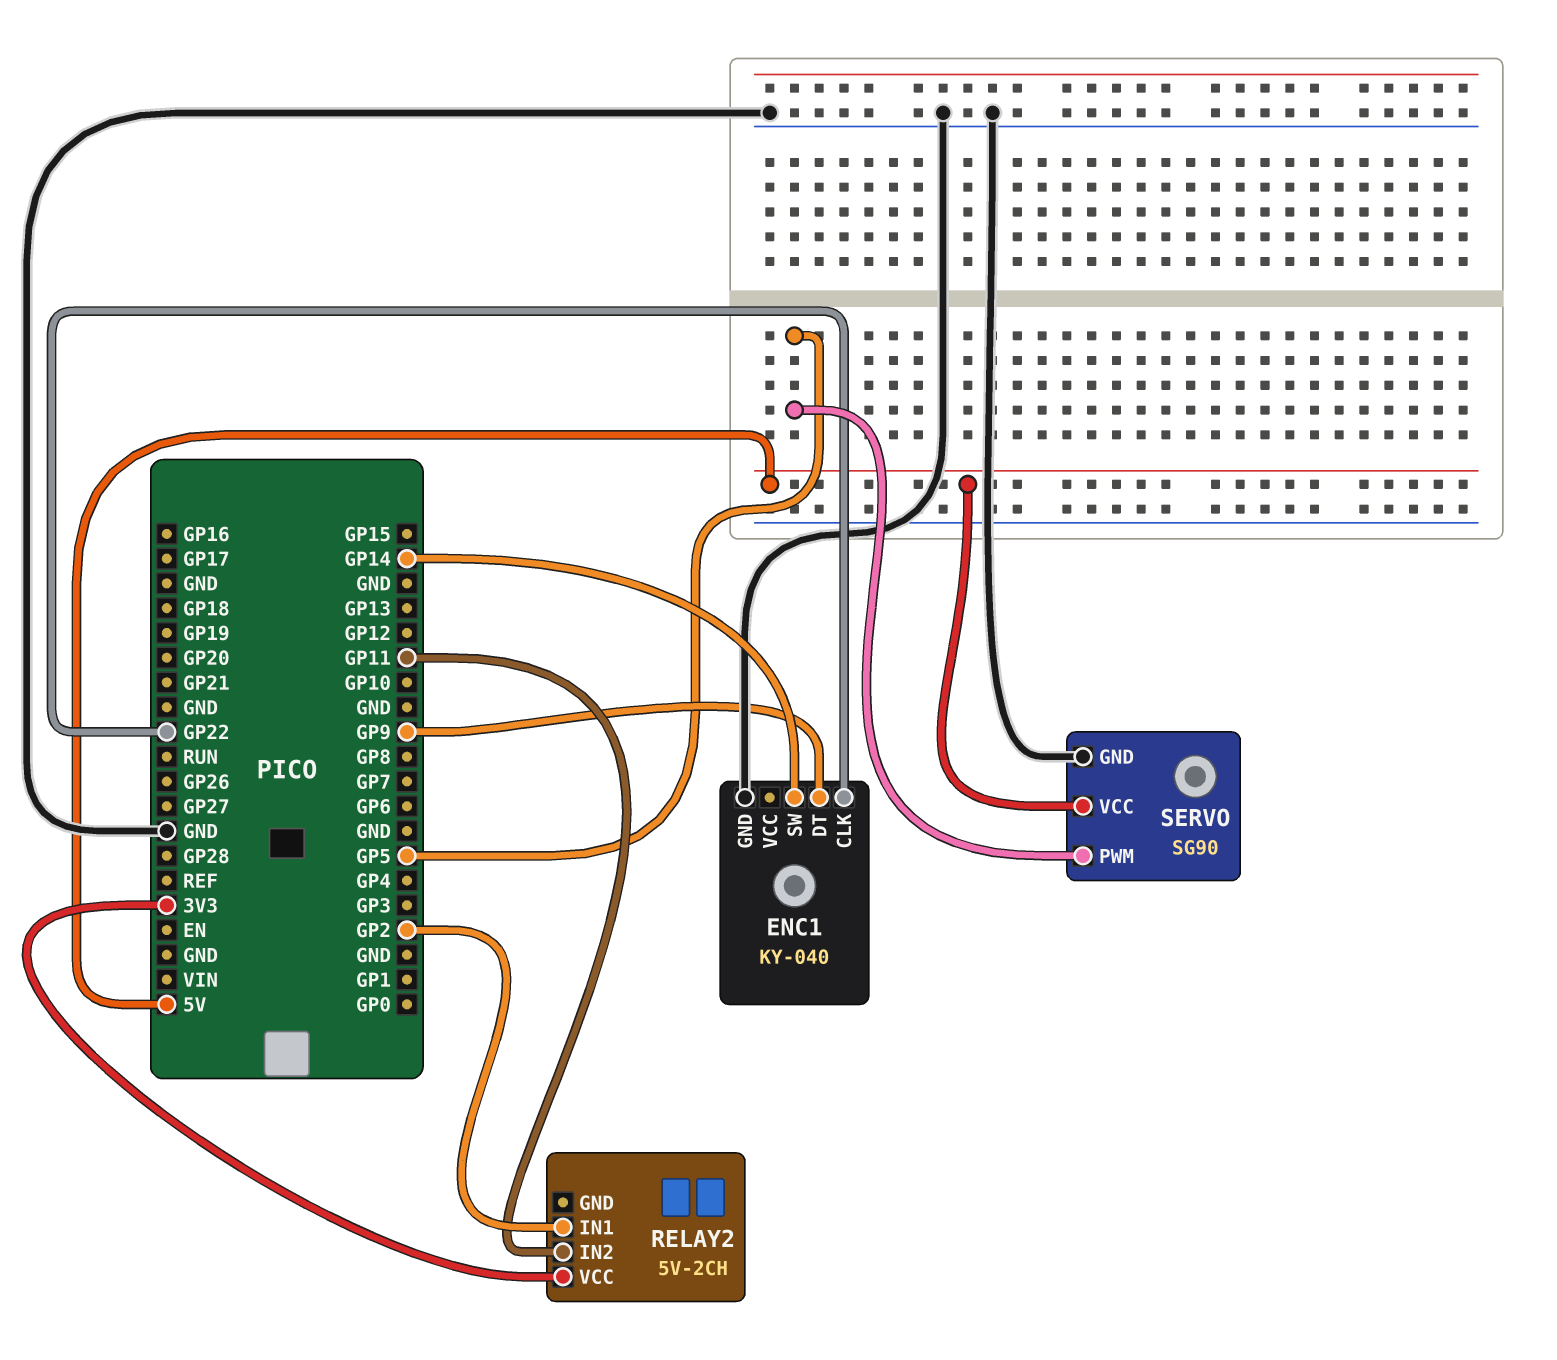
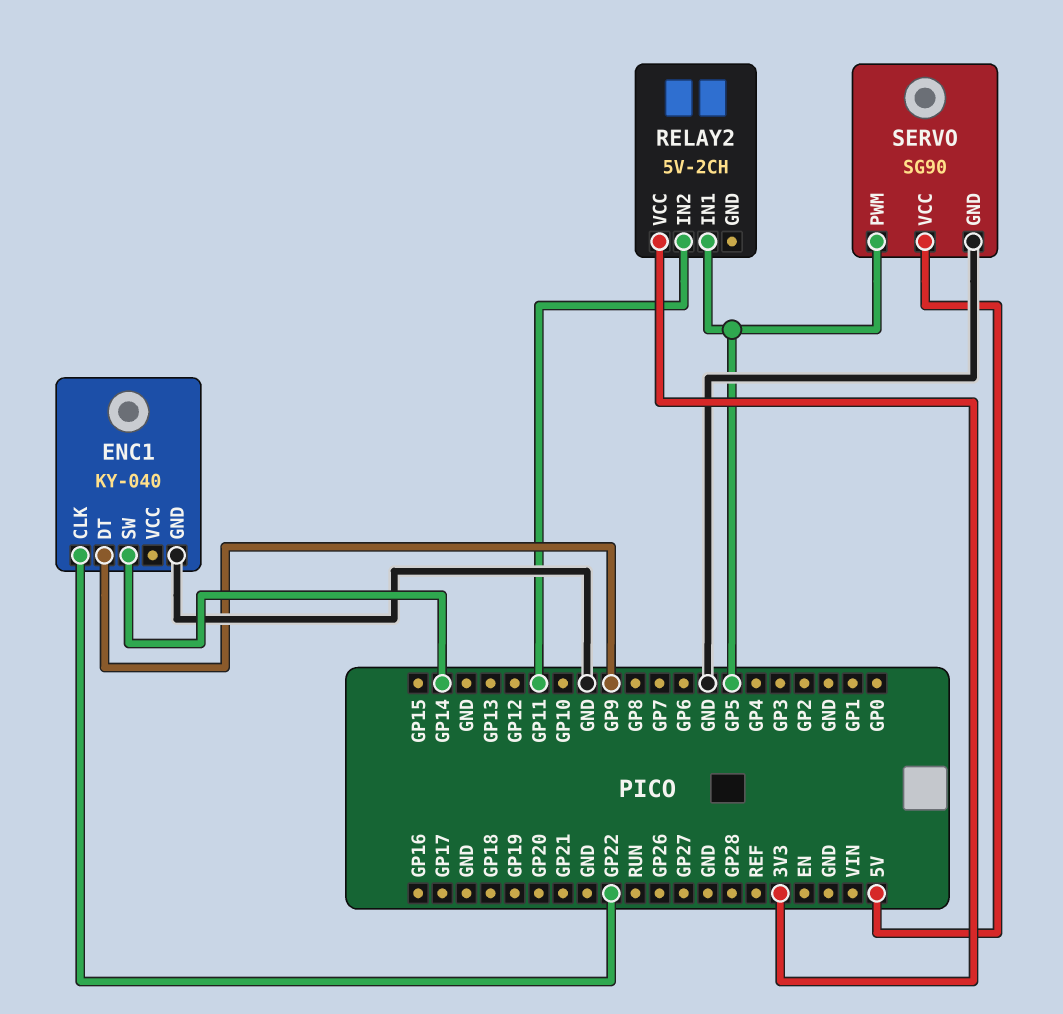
RELAY2 pin IN1: GP2 -> GP5

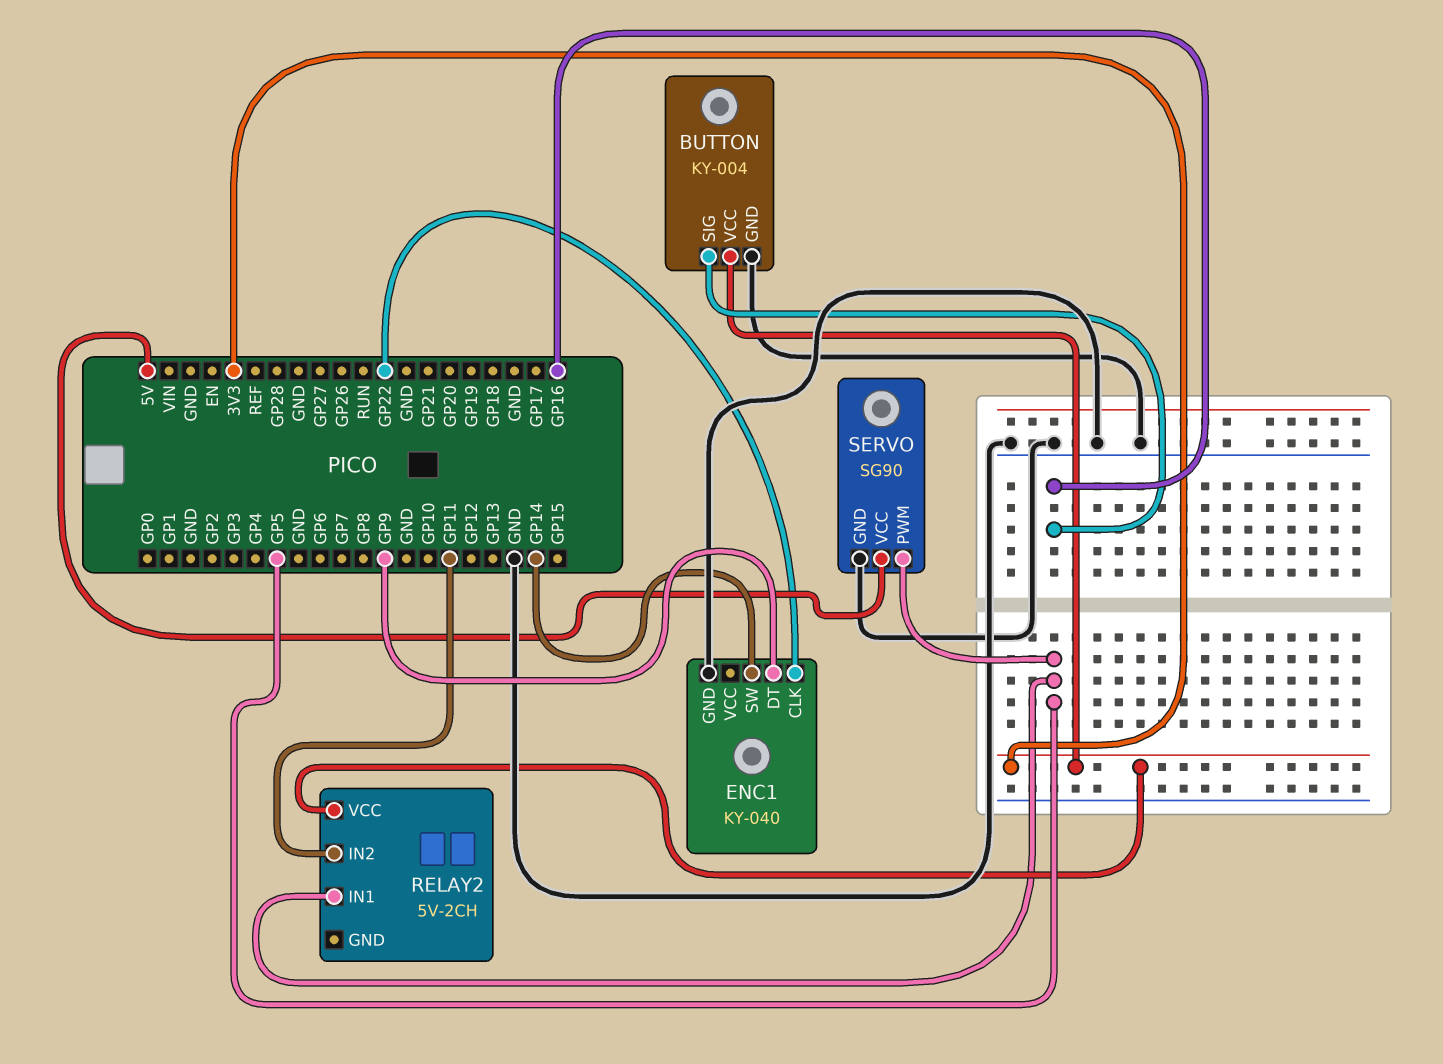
BUTTON: none -> KY-004
BUTTON pin GND: none -> GND
BUTTON pin SIG: none -> GP16
BUTTON pin VCC: none -> 3V3

